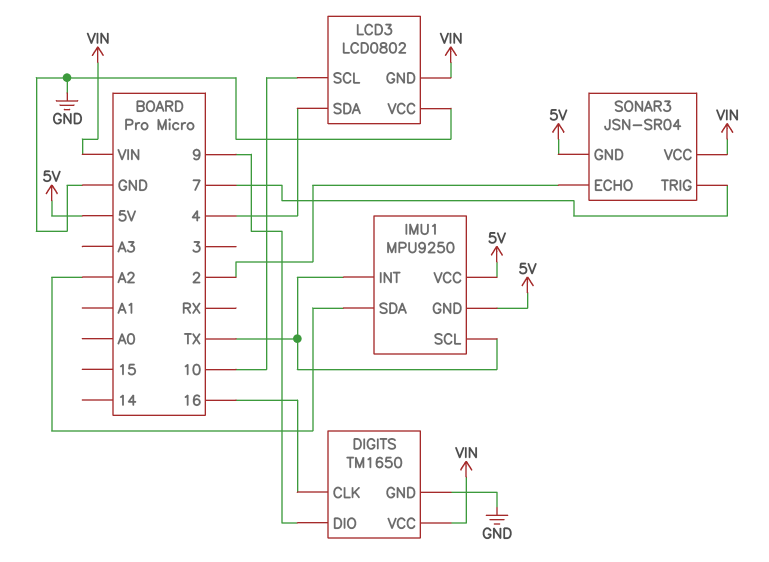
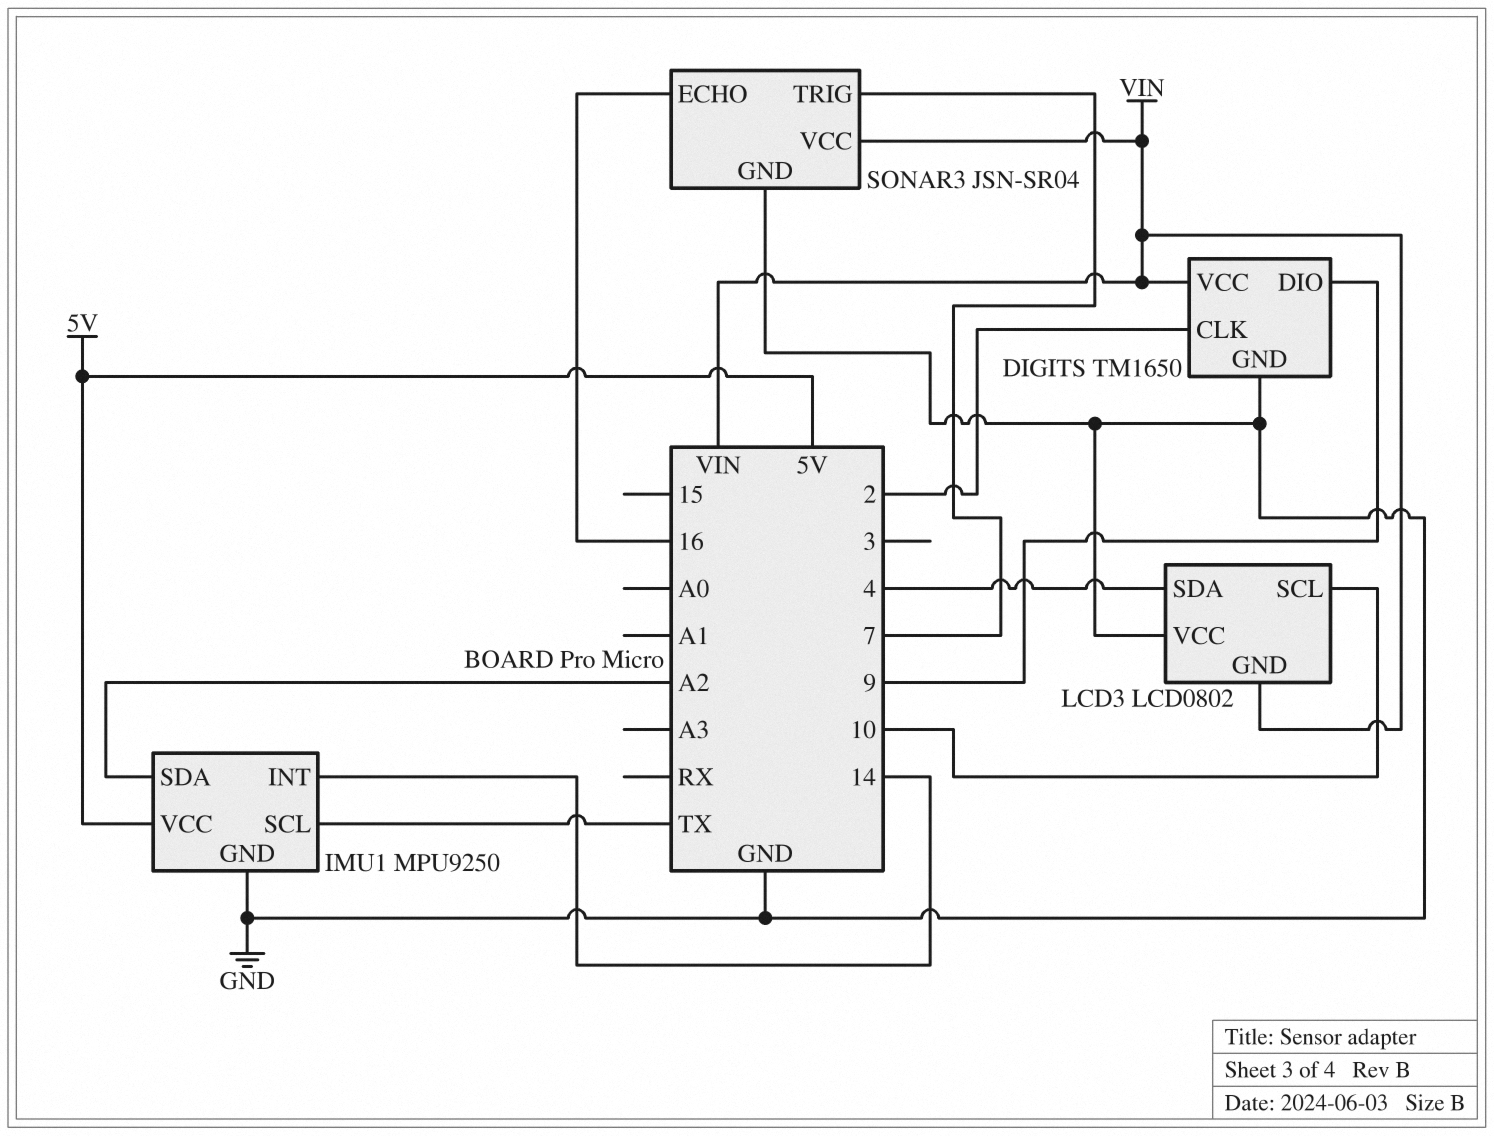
DIGITS pin CLK: 16 -> 2
IMU1 pin GND: 5V -> GND
IMU1 pin INT: TX -> 14
SONAR3 pin ECHO: 2 -> 16
SONAR3 pin GND: 5V -> GND

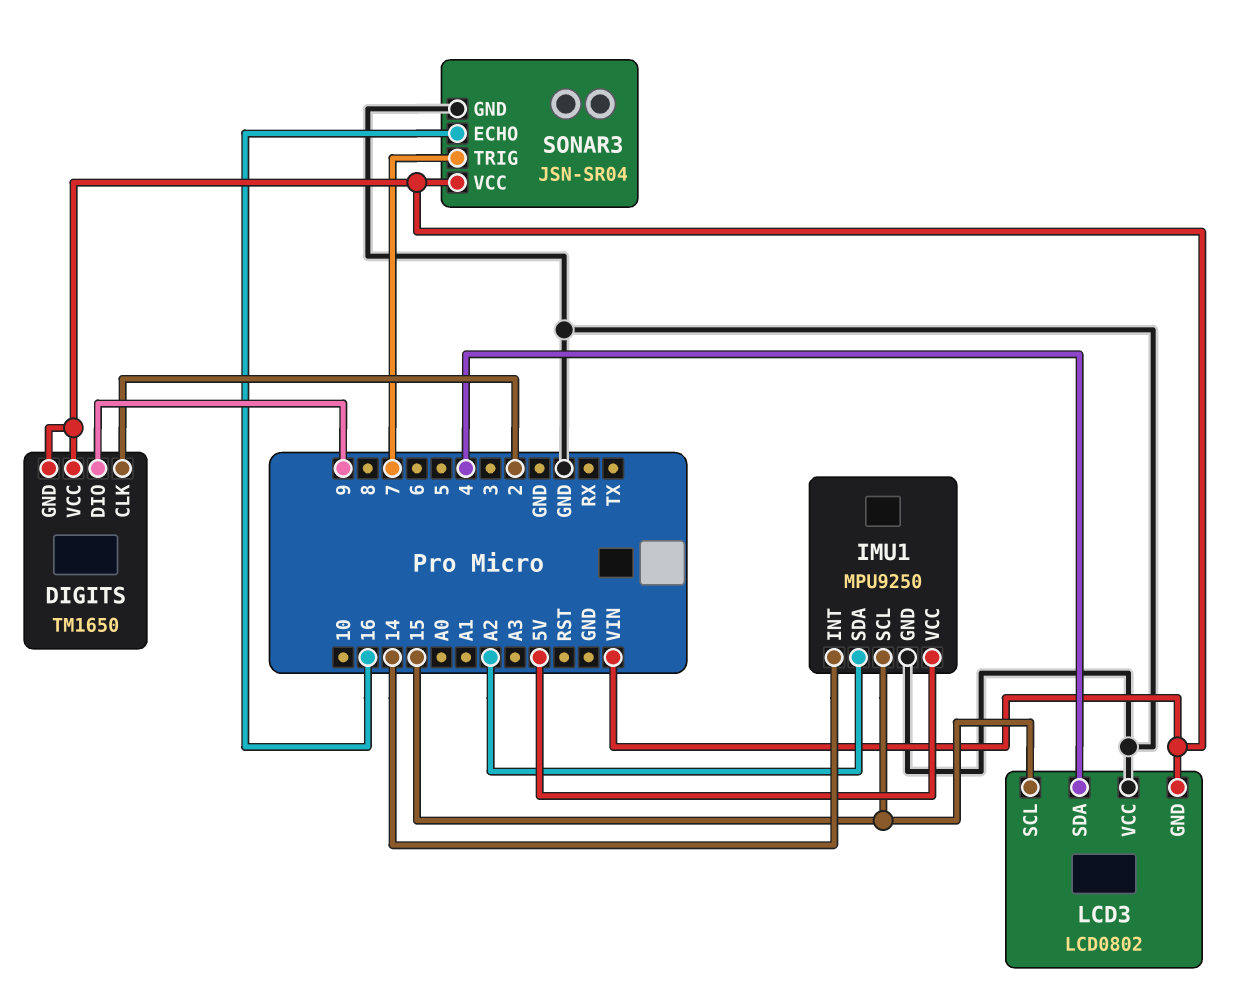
DIGITS pin GND: GND -> VIN
IMU1 pin SCL: TX -> 15
LCD3 pin SCL: 10 -> 15

